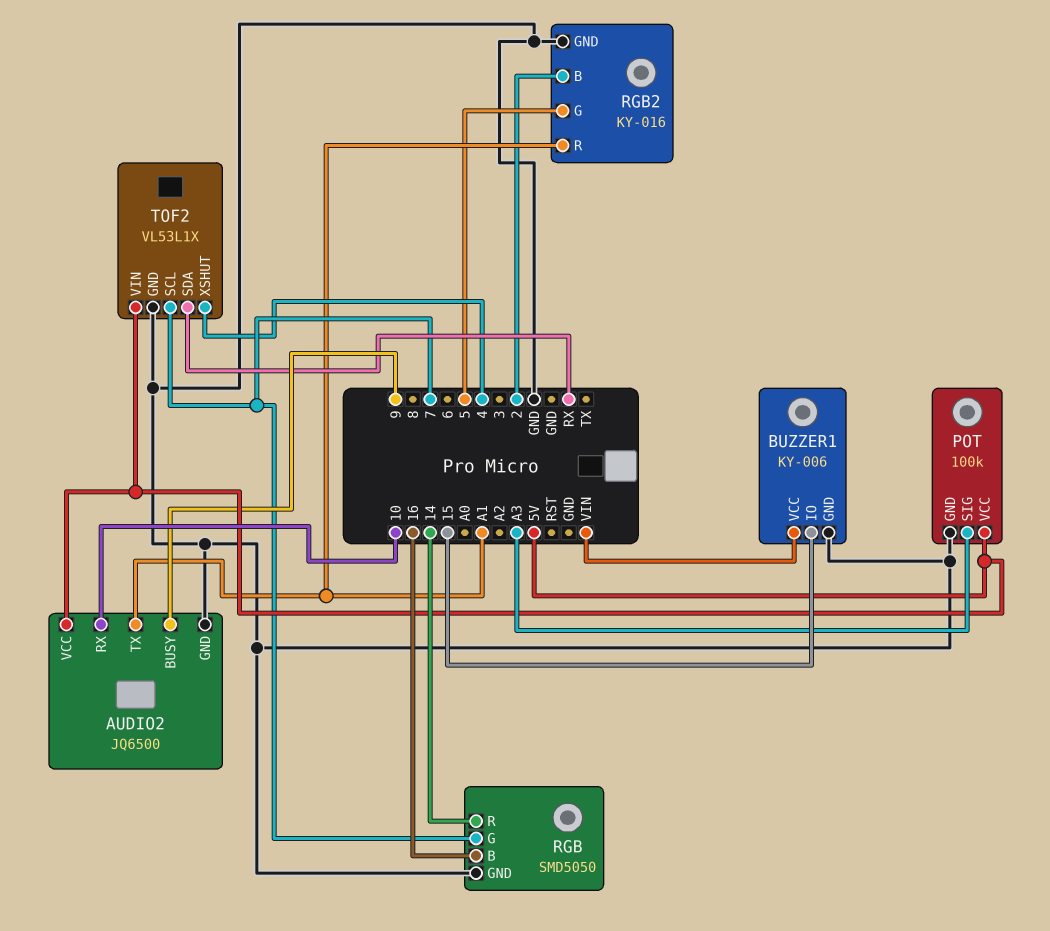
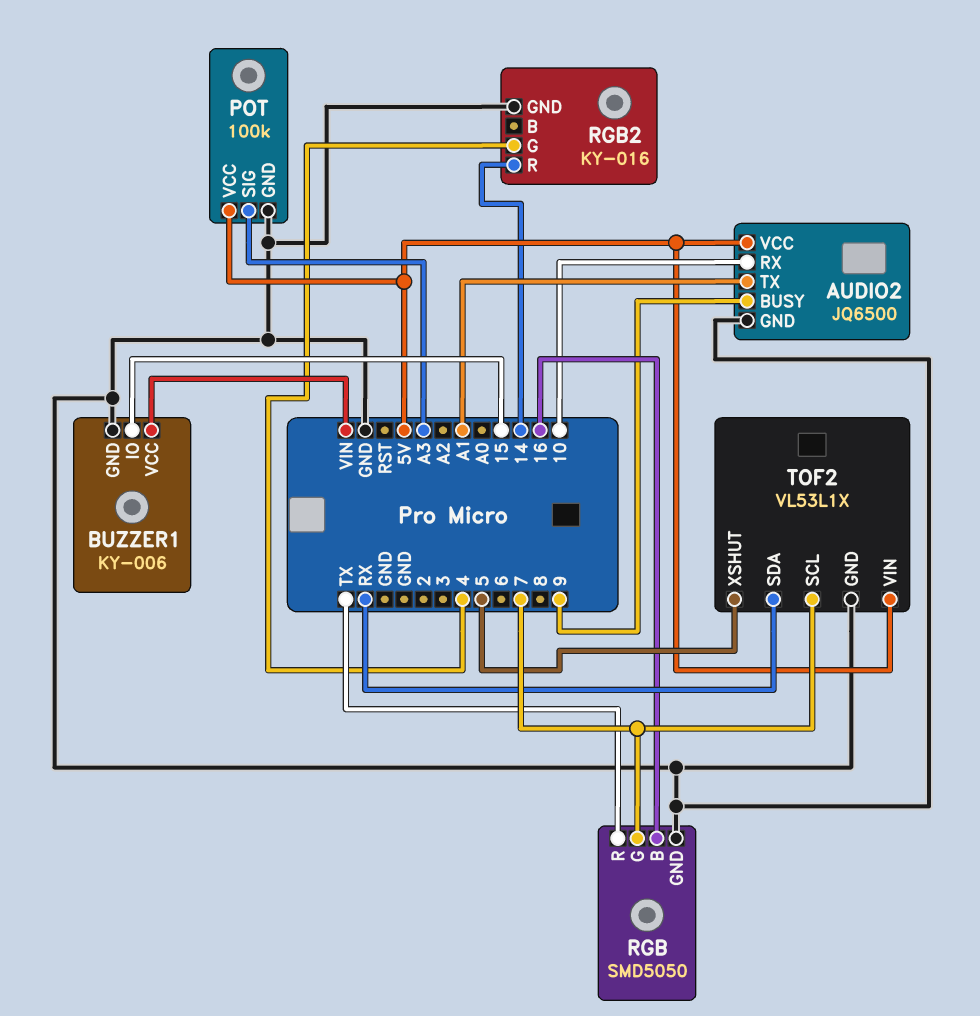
RGB pin R: 14 -> TX
RGB2 pin B: 2 -> none
RGB2 pin G: 5 -> 4
RGB2 pin R: A1 -> 14
TOF2 pin XSHUT: 4 -> 5

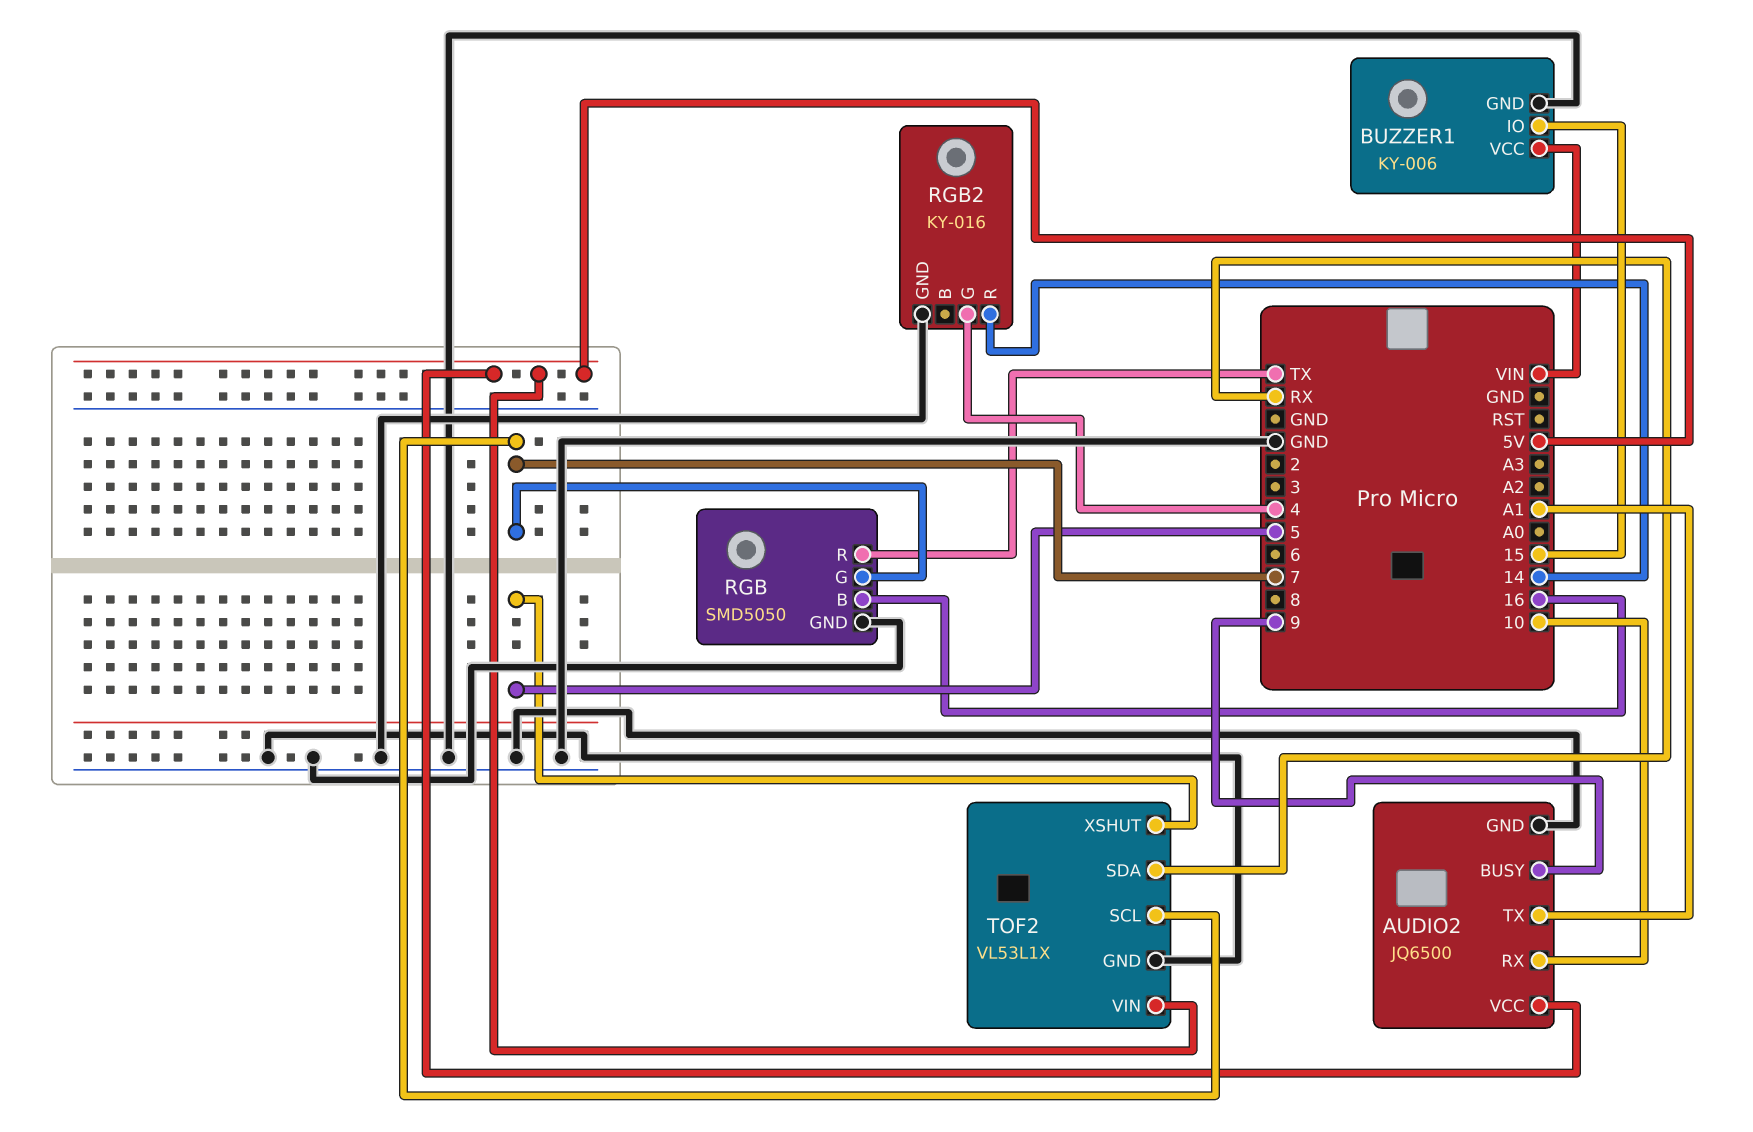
POT: 100k -> none
POT pin GND: GND -> none
POT pin SIG: A3 -> none
POT pin VCC: 5V -> none

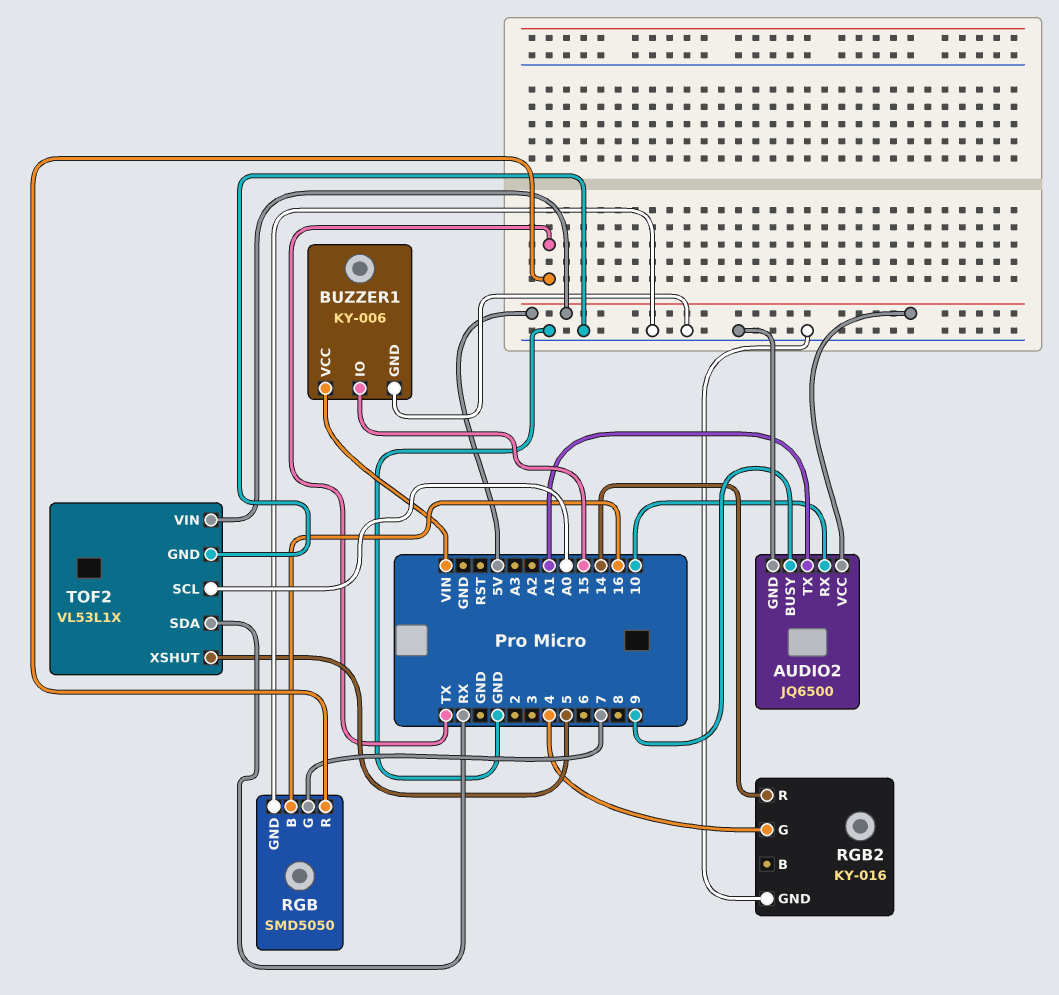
TOF2 pin SCL: 7 -> A0

